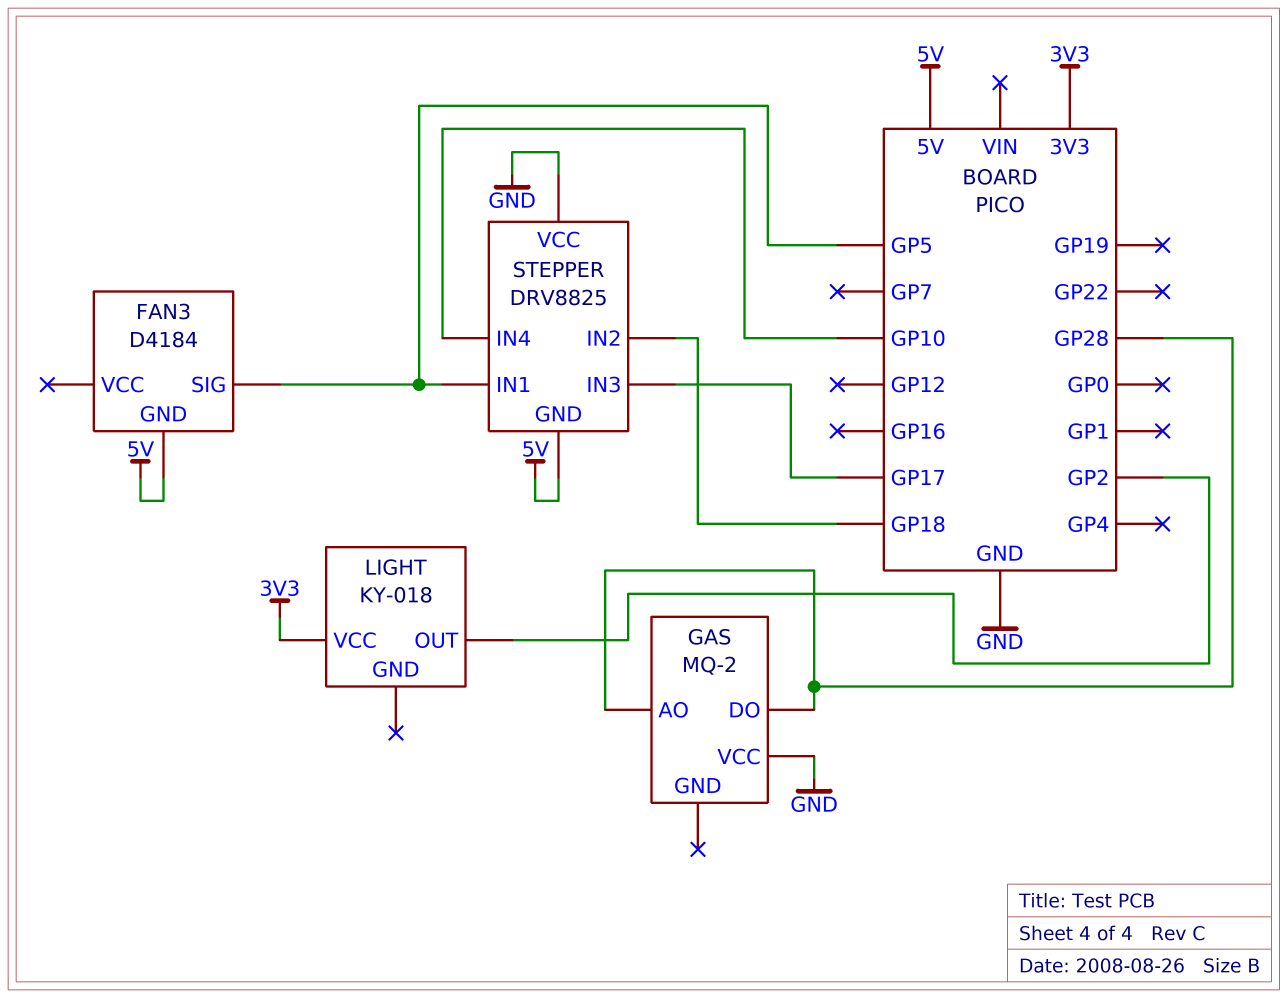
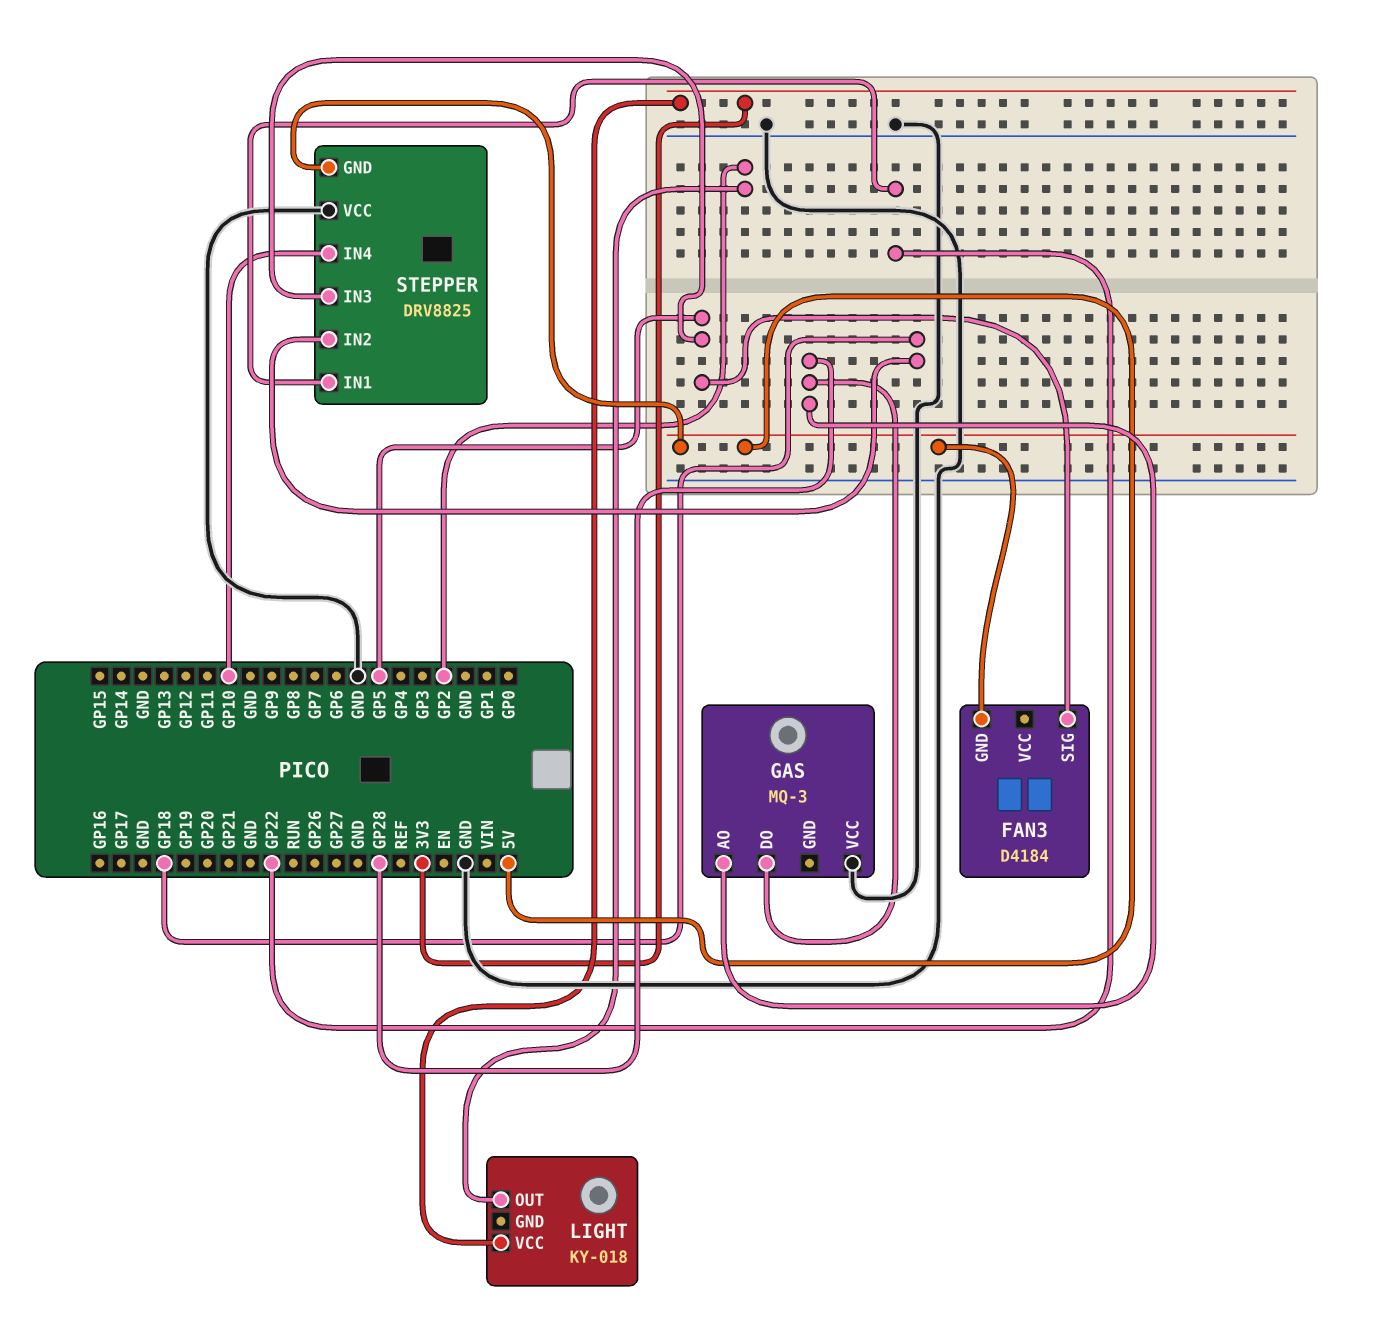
GAS: MQ-2 -> MQ-3
STEPPER pin IN1: GP5 -> GP22
STEPPER pin IN3: GP17 -> GP5

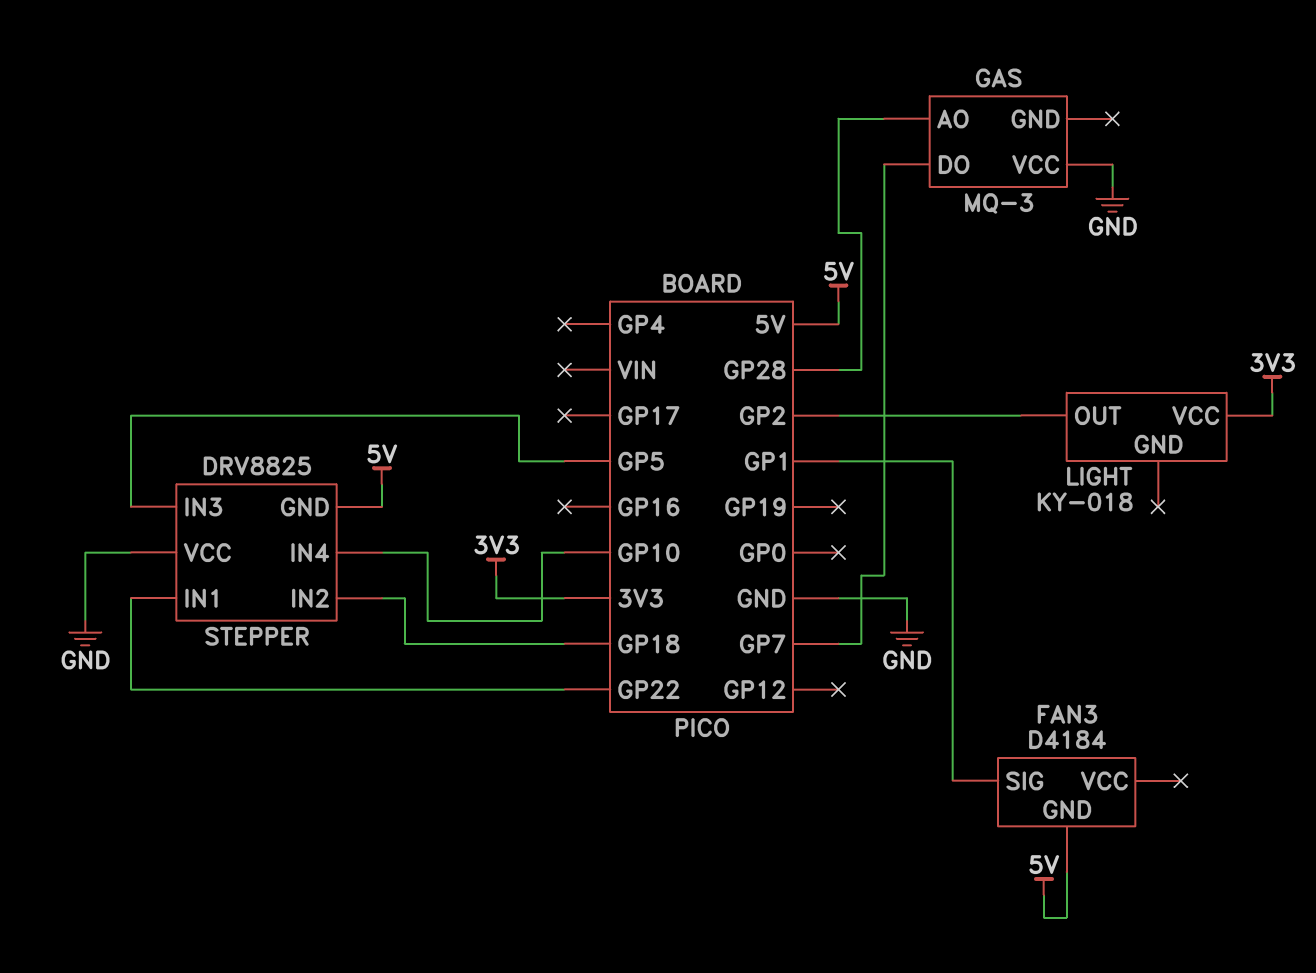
FAN3 pin SIG: GP5 -> GP1
GAS pin DO: GP28 -> GP7

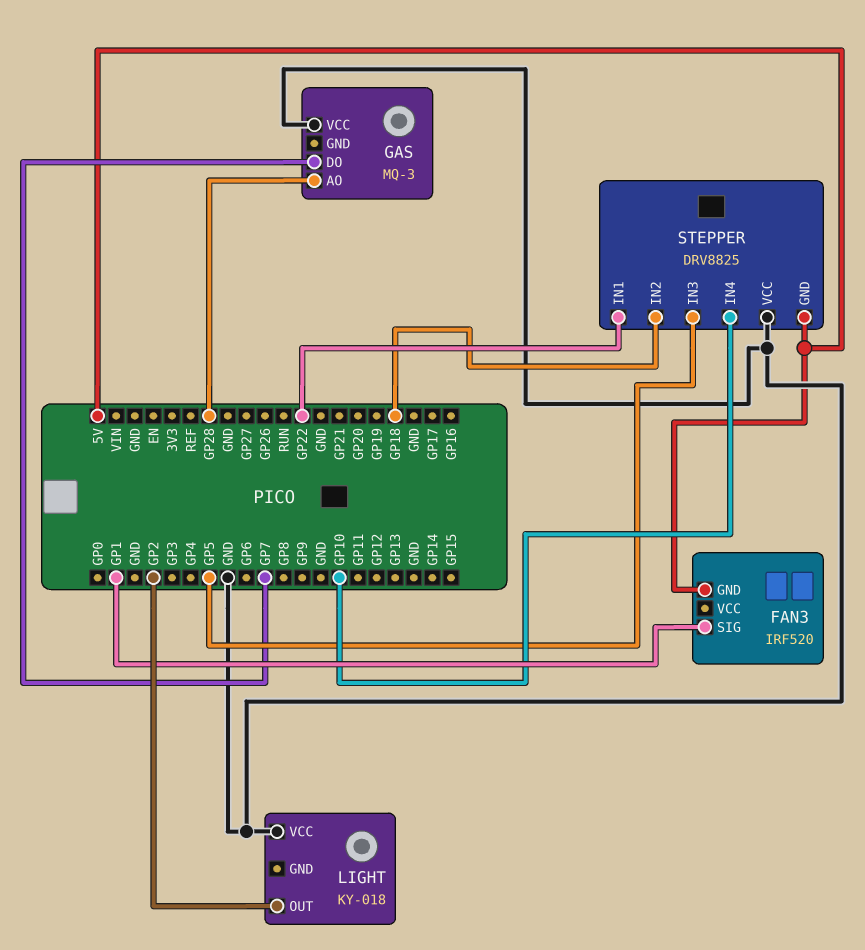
FAN3: D4184 -> IRF520
LIGHT pin VCC: 3V3 -> GND

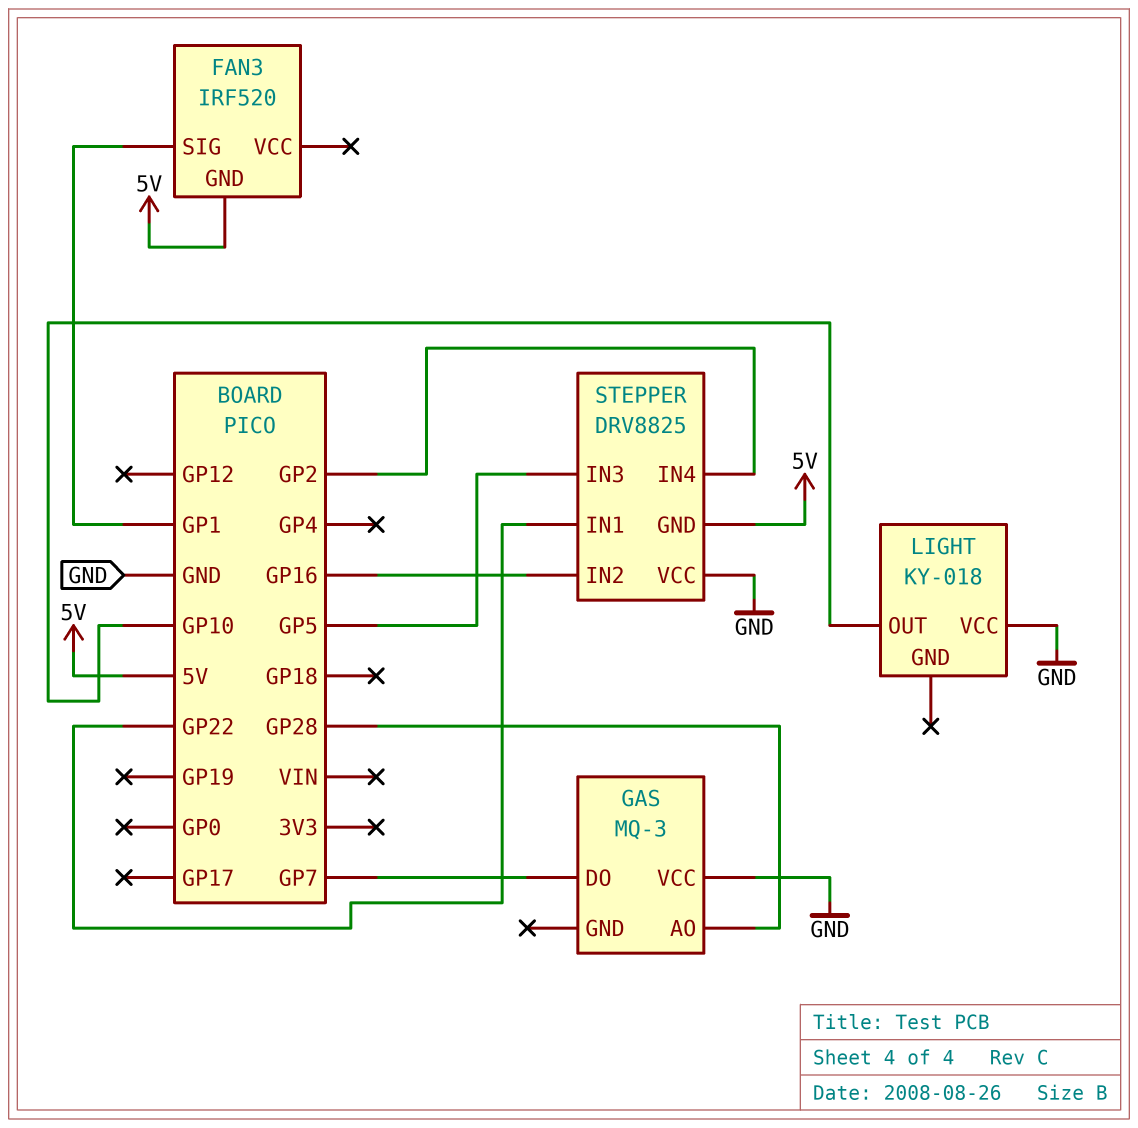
LIGHT pin OUT: GP2 -> GP10
STEPPER pin IN2: GP18 -> GP16
STEPPER pin IN4: GP10 -> GP2

